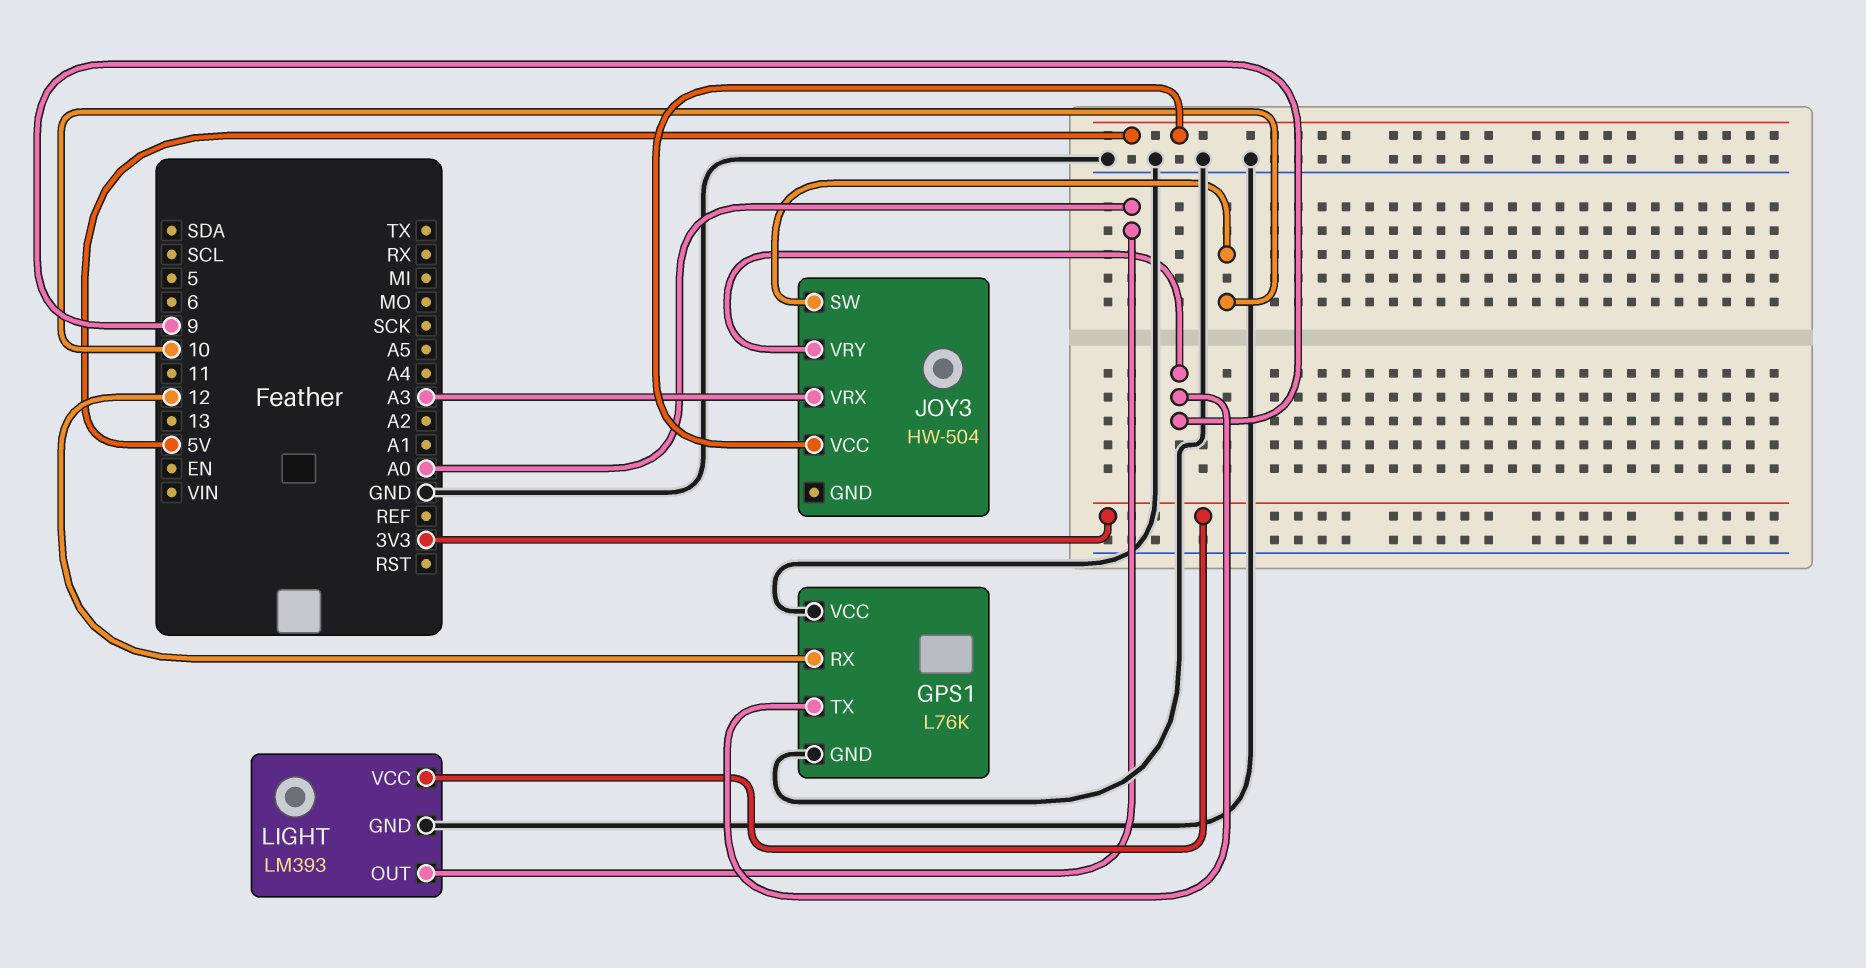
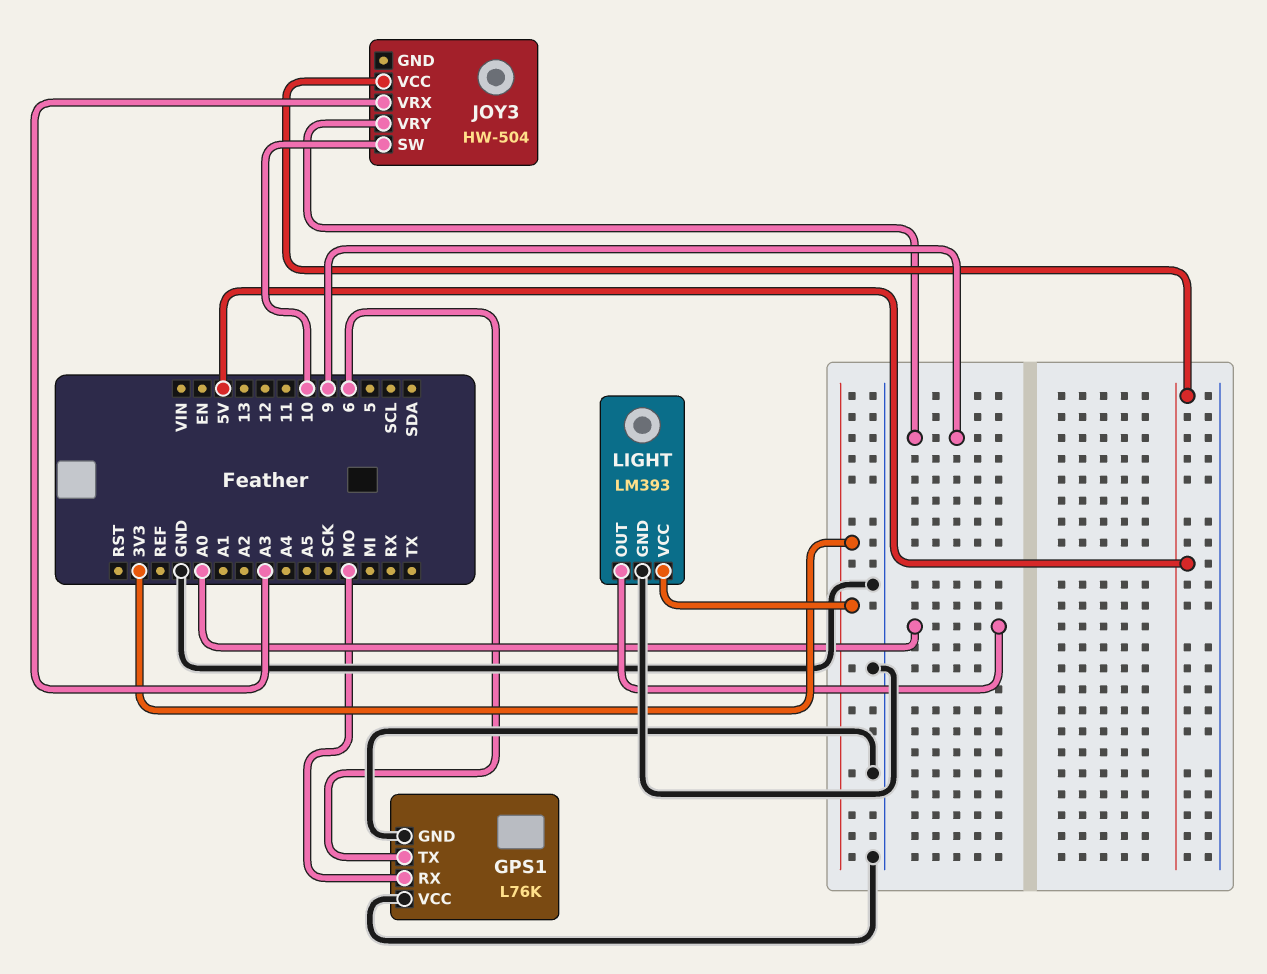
GPS1 pin RX: 12 -> MO
GPS1 pin TX: 9 -> 6

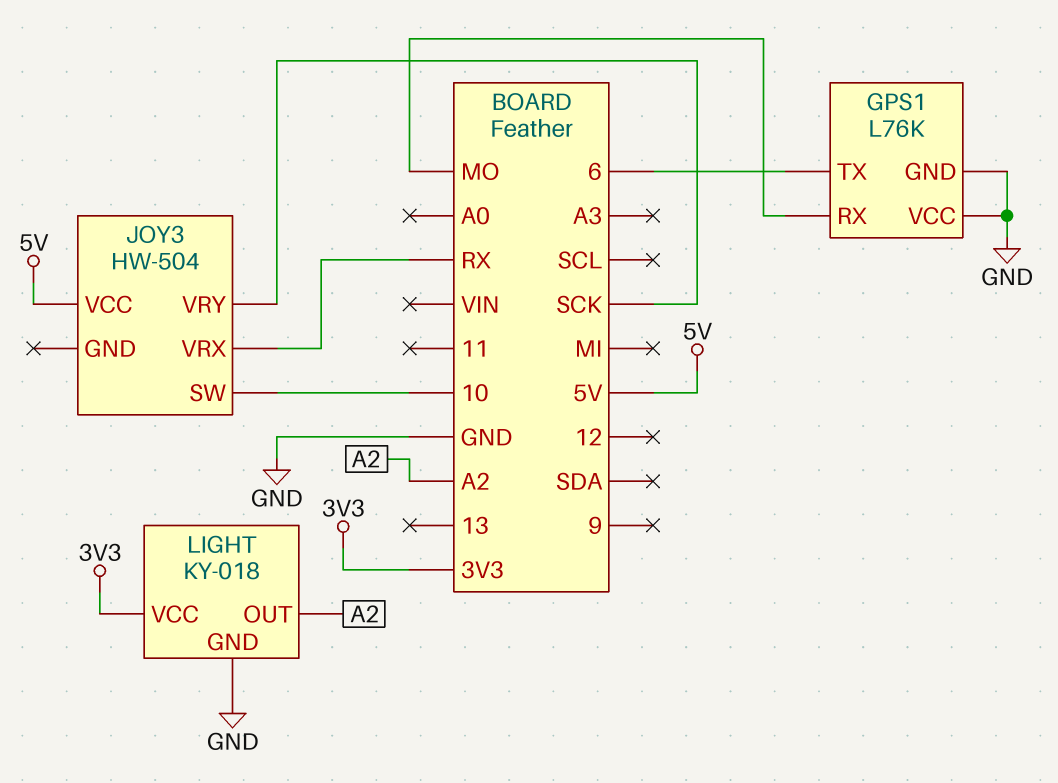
JOY3 pin VRX: A3 -> RX
JOY3 pin VRY: 9 -> SCK
LIGHT: LM393 -> KY-018
LIGHT pin OUT: A0 -> A2

